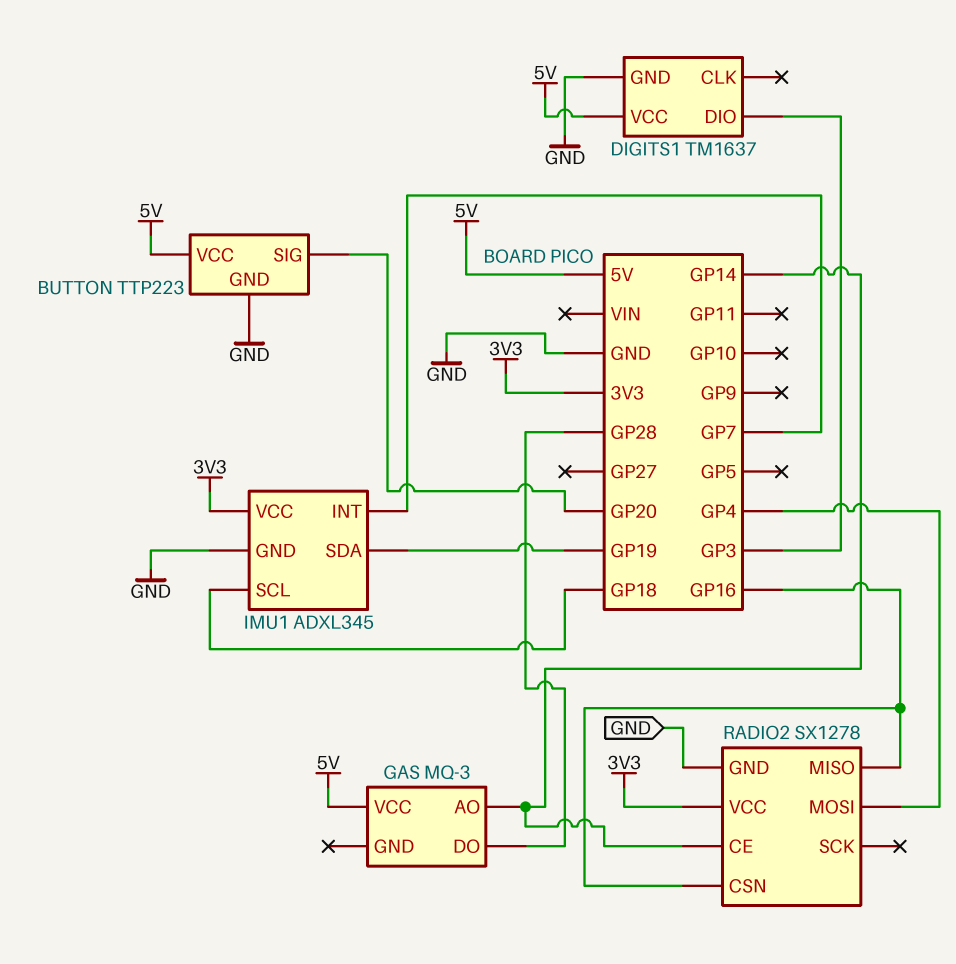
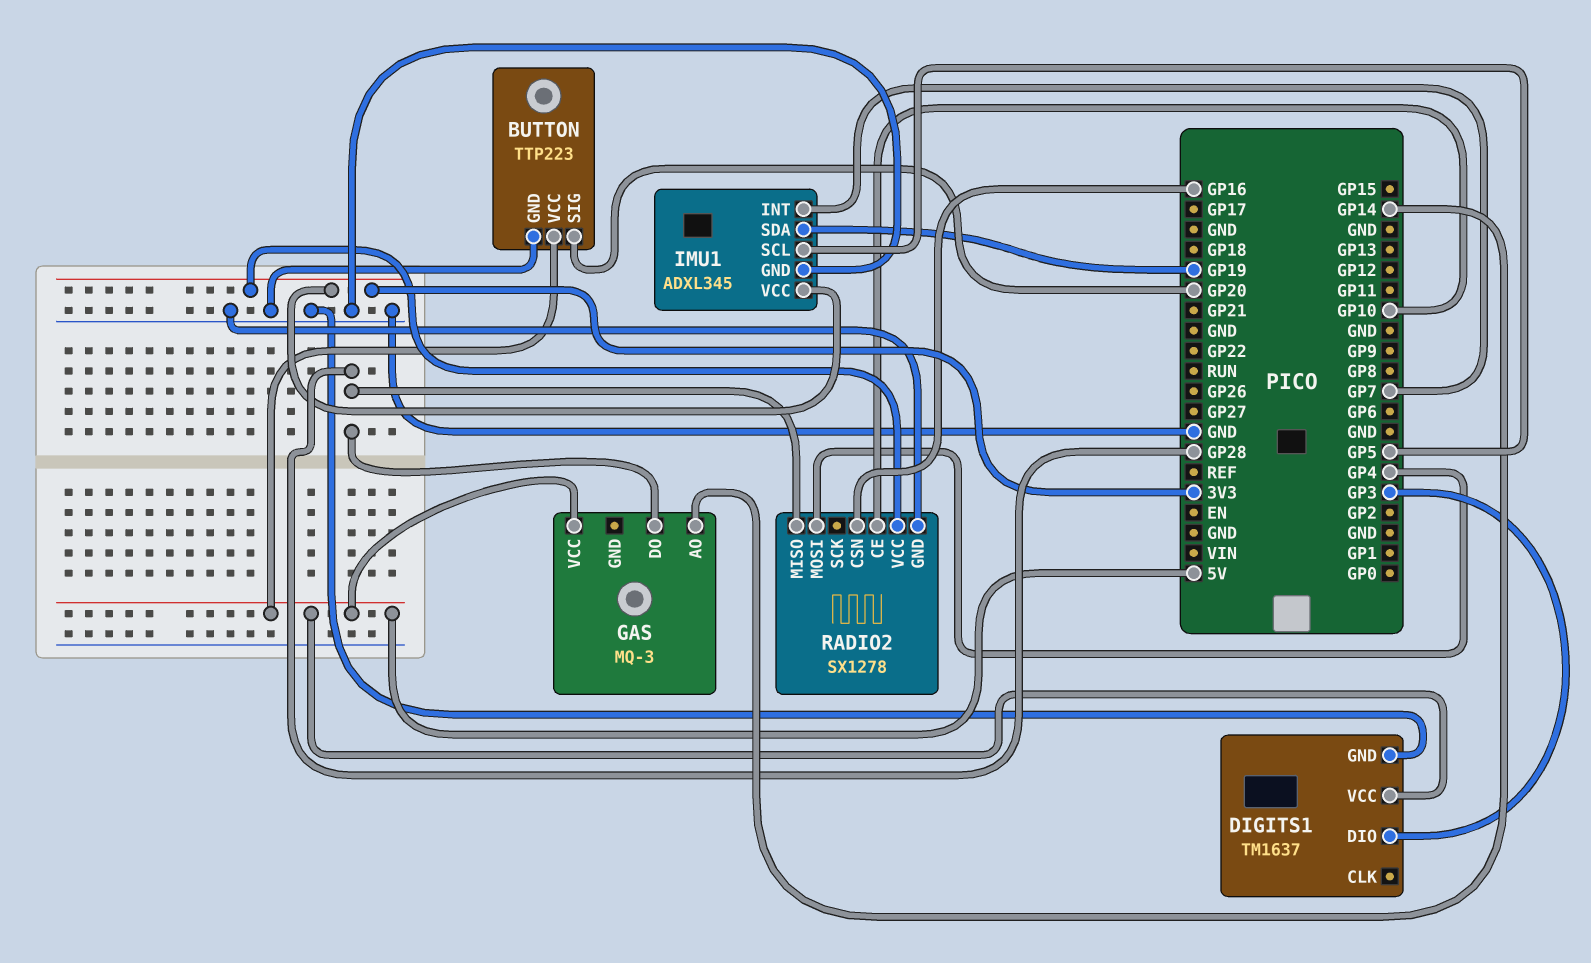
IMU1 pin SCL: GP18 -> GP5
RADIO2 pin CE: GP14 -> GP10
RADIO2 pin MISO: GP16 -> GP28

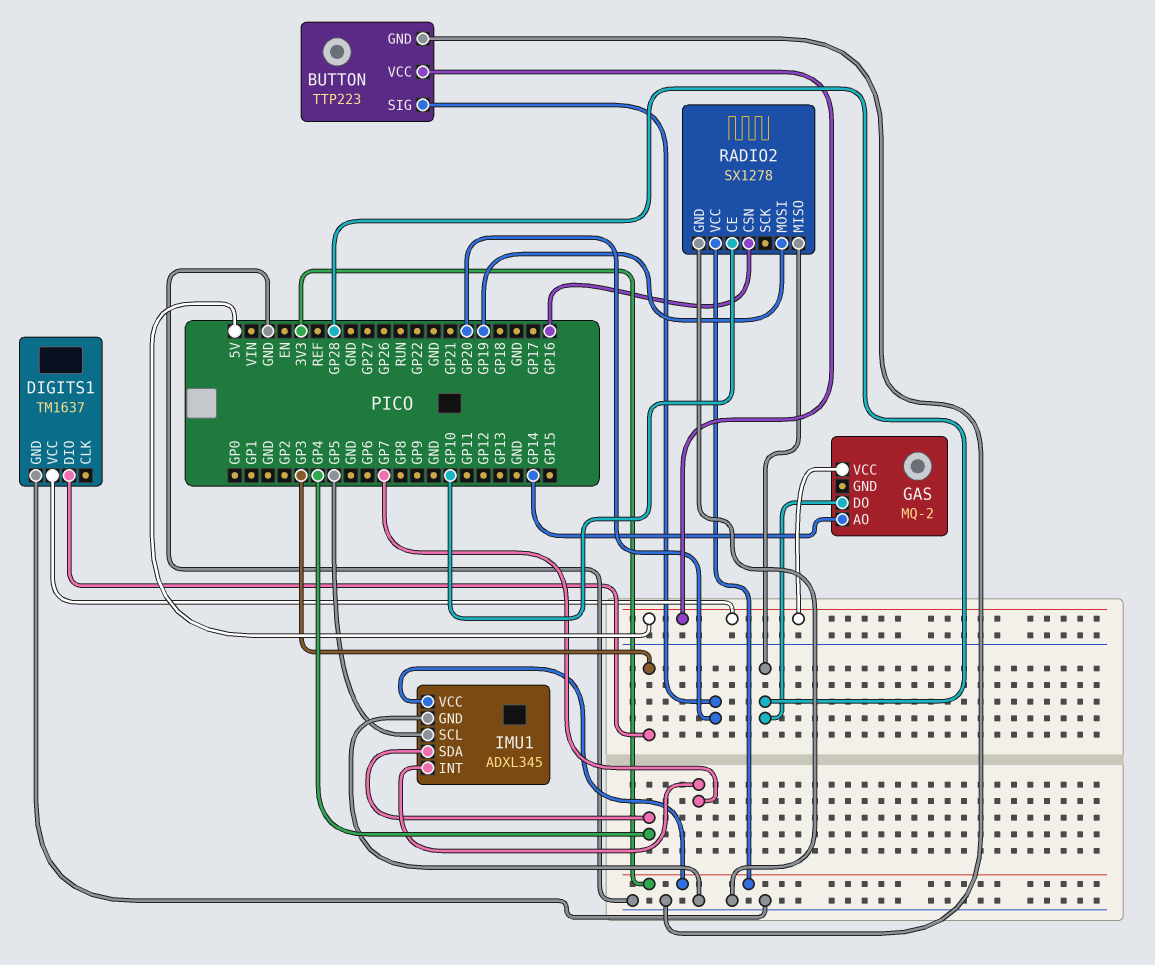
GAS: MQ-3 -> MQ-2
IMU1 pin SDA: GP19 -> GP4
RADIO2 pin MOSI: GP4 -> GP19

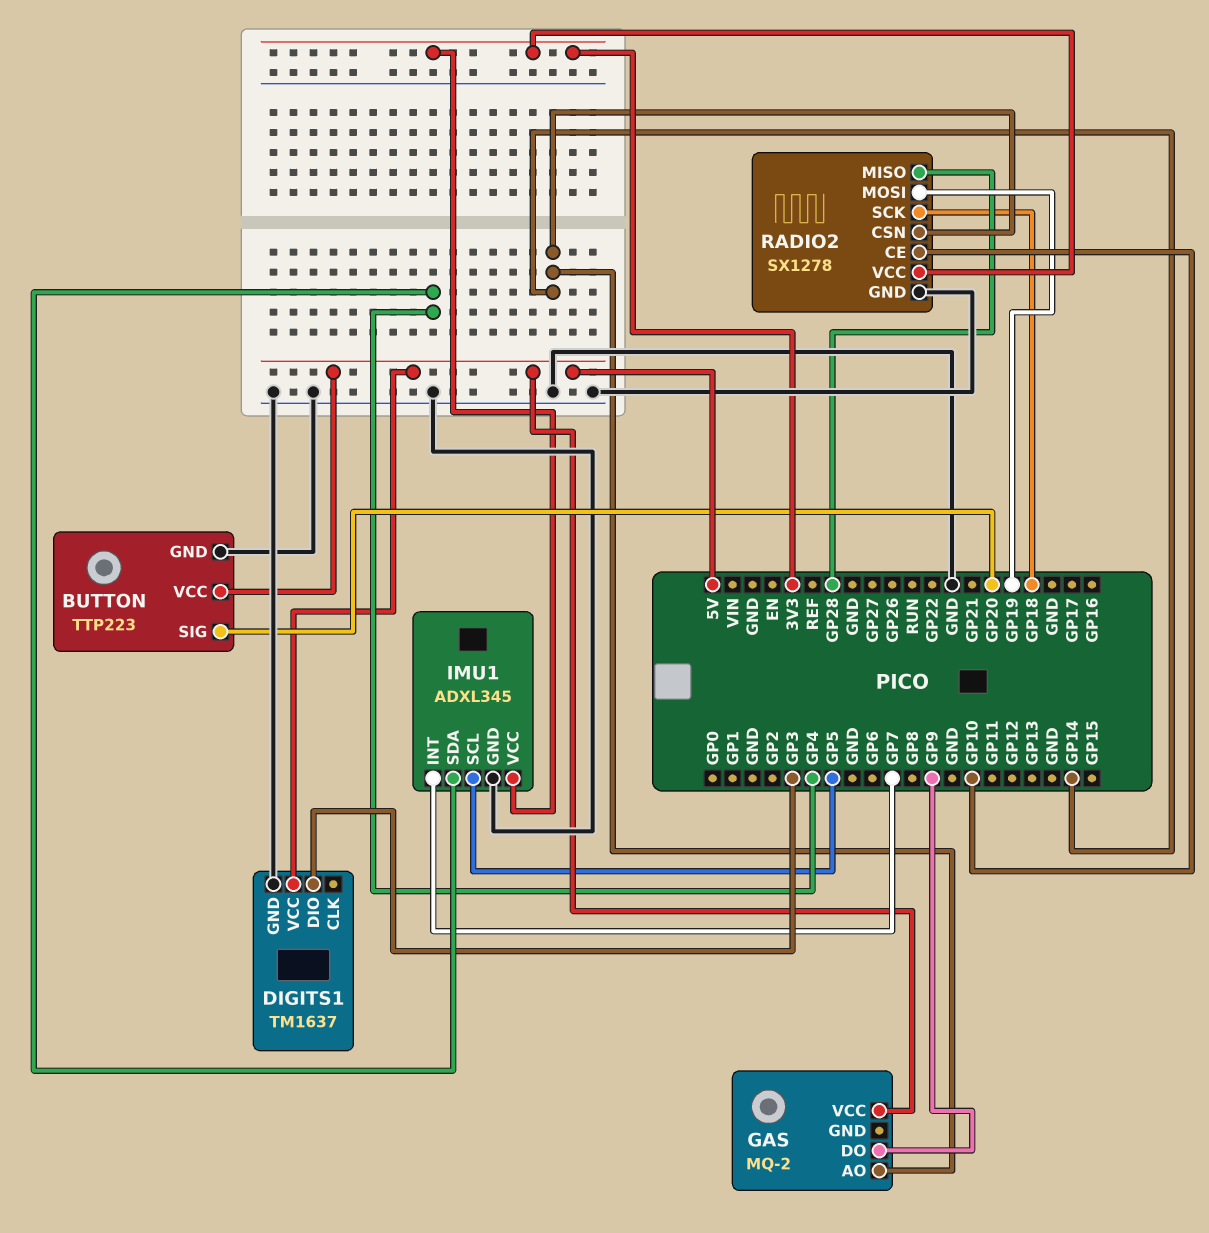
GAS pin DO: GP28 -> GP9
RADIO2 pin CSN: GP16 -> GP14
RADIO2 pin SCK: none -> GP18

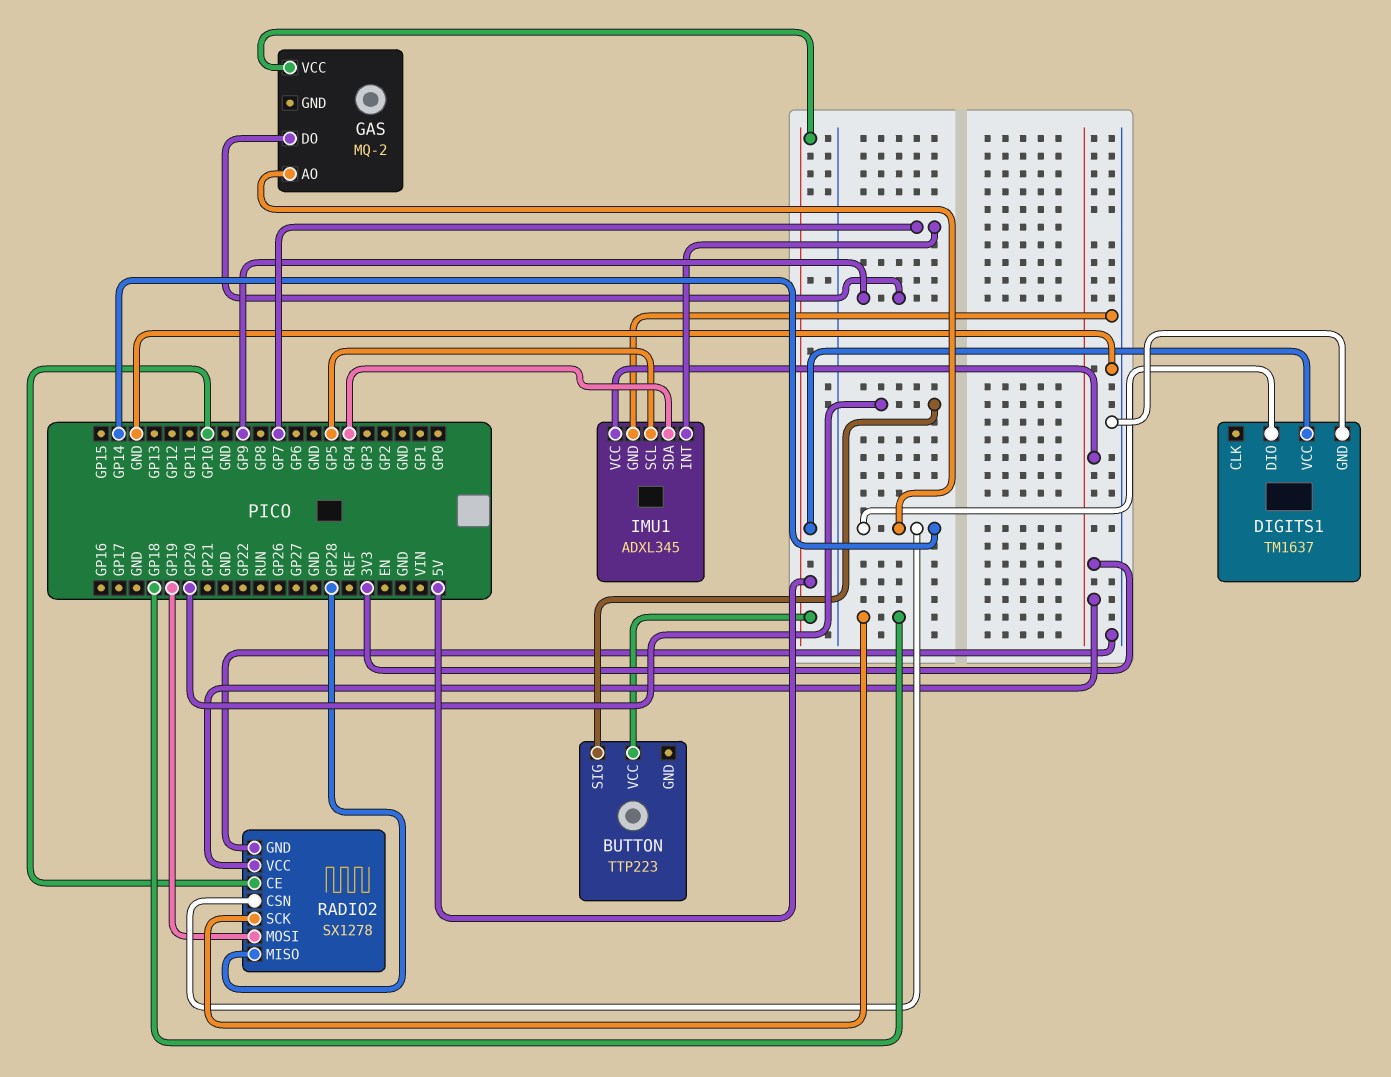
BUTTON pin GND: GND -> none
DIGITS1 pin DIO: GP3 -> GP14

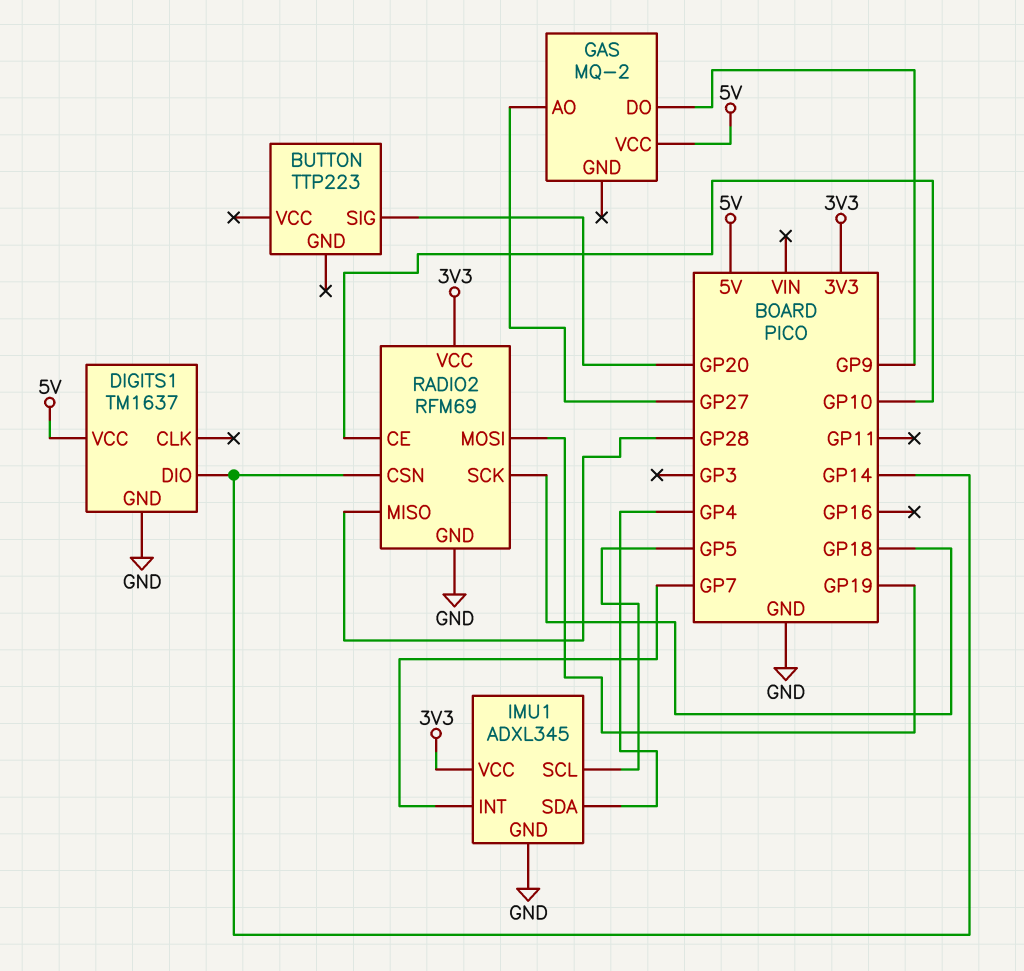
BUTTON pin VCC: 5V -> none
GAS pin AO: GP14 -> GP27
RADIO2: SX1278 -> RFM69

